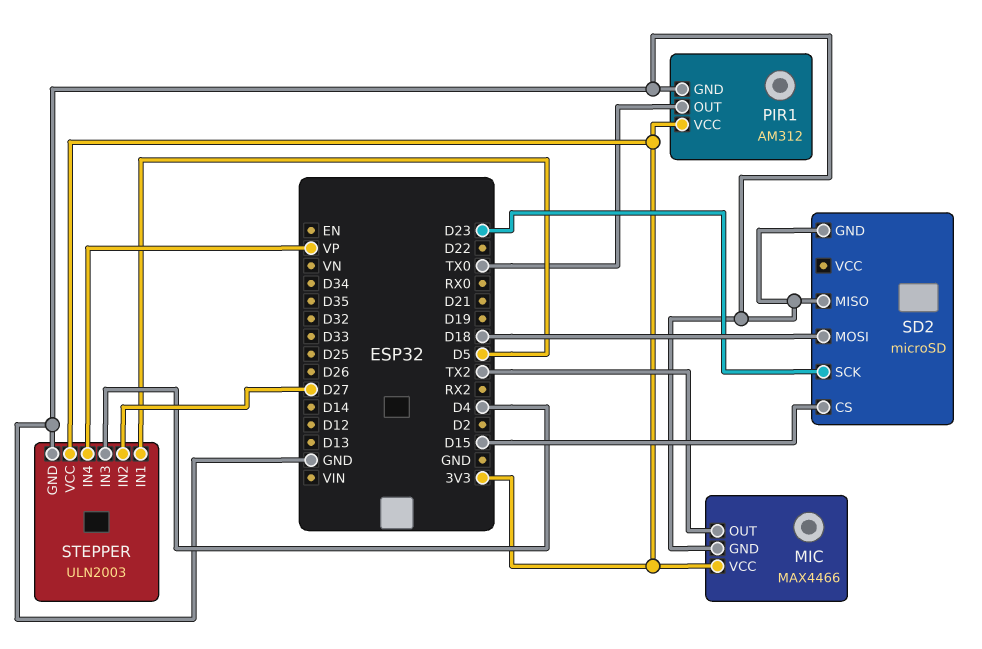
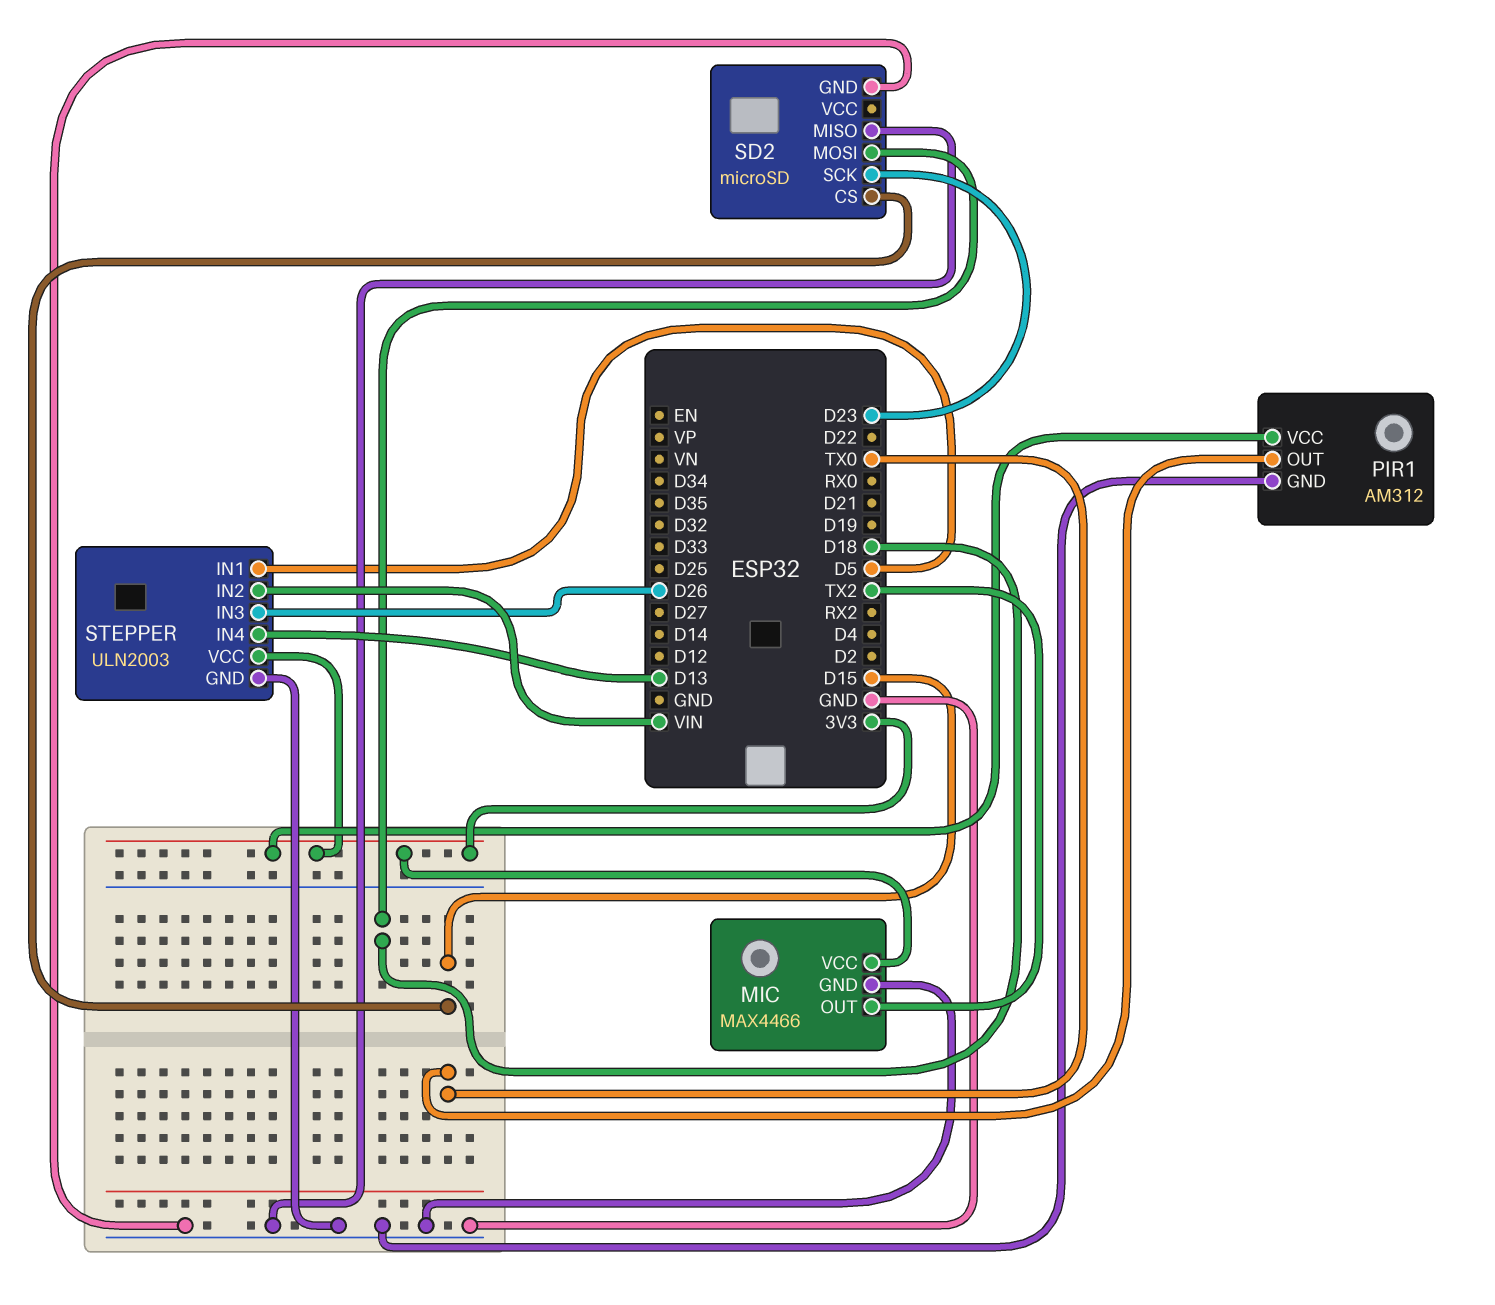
STEPPER pin IN2: D27 -> VIN
STEPPER pin IN3: D4 -> D26
STEPPER pin IN4: VP -> D13

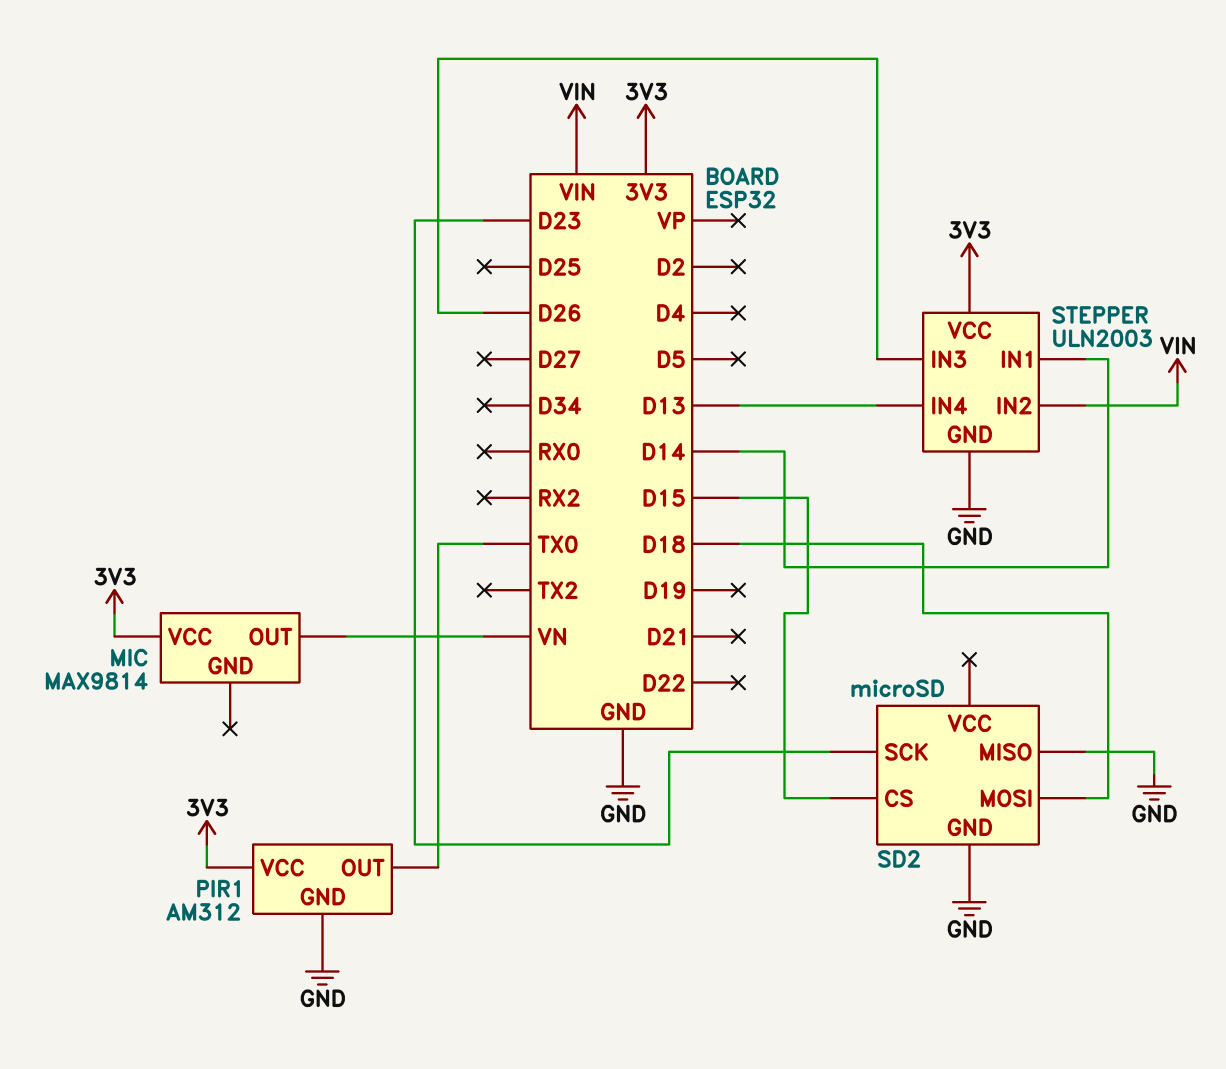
MIC: MAX4466 -> MAX9814
MIC pin GND: GND -> none
MIC pin OUT: TX2 -> VN
STEPPER pin IN1: D5 -> D14

